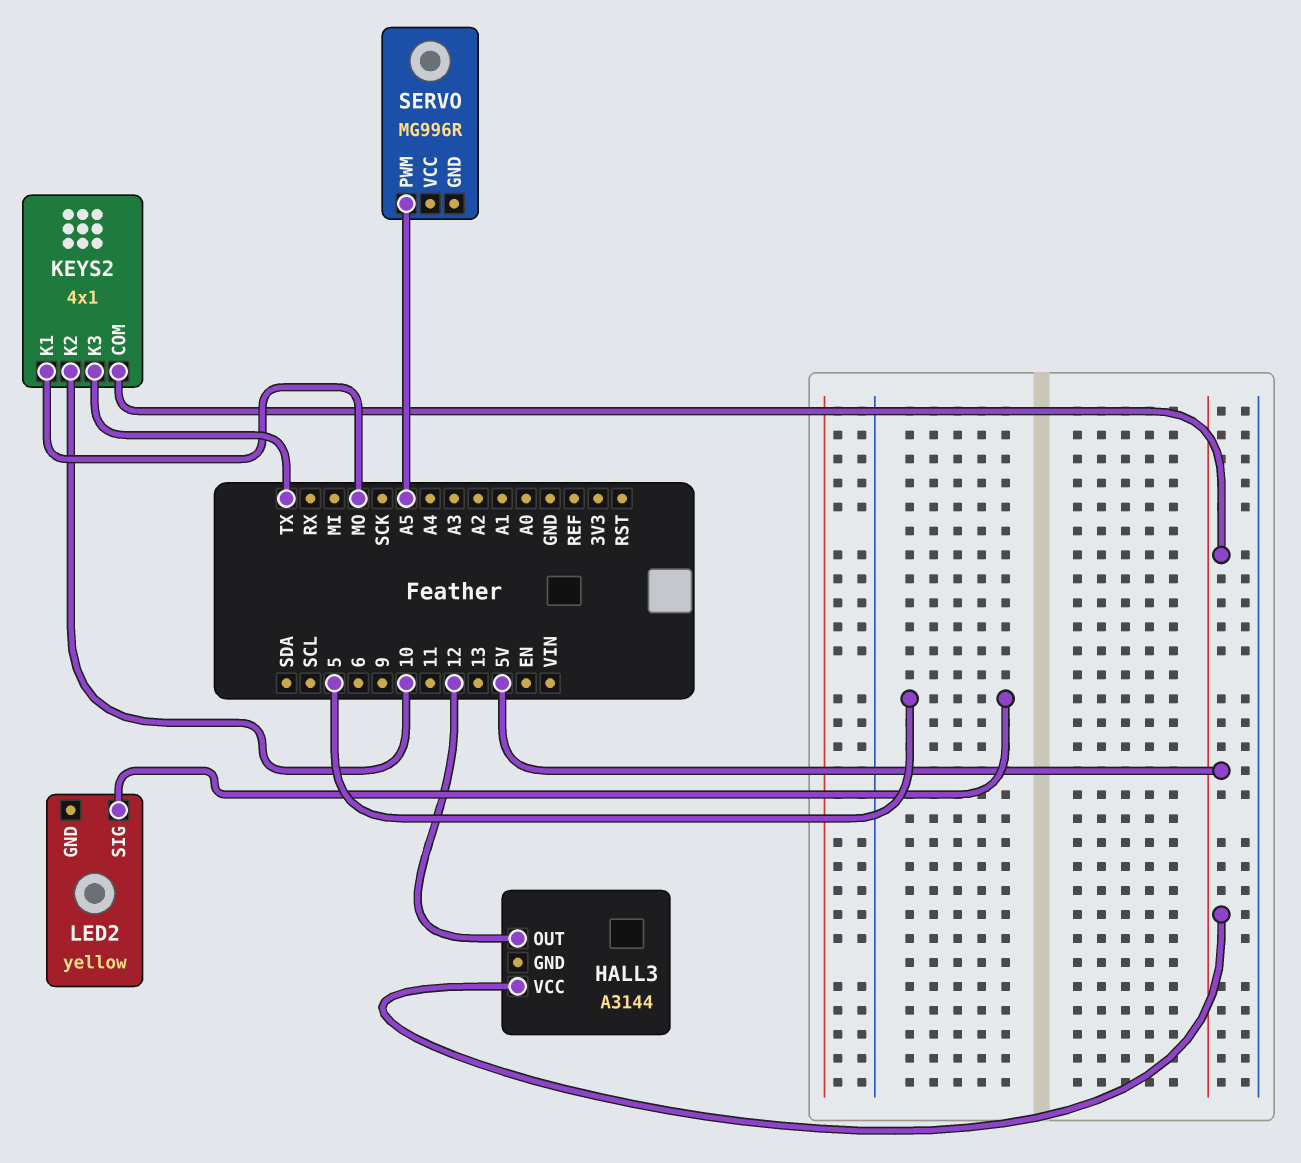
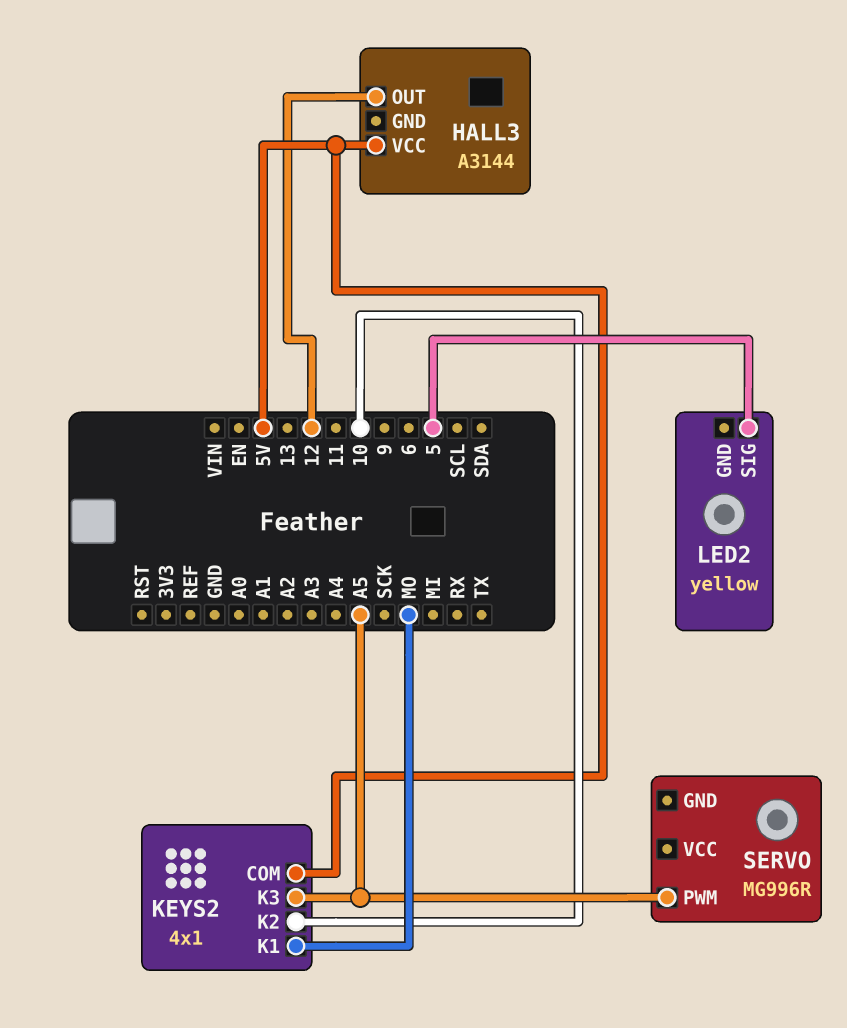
KEYS2 pin K3: TX -> A5

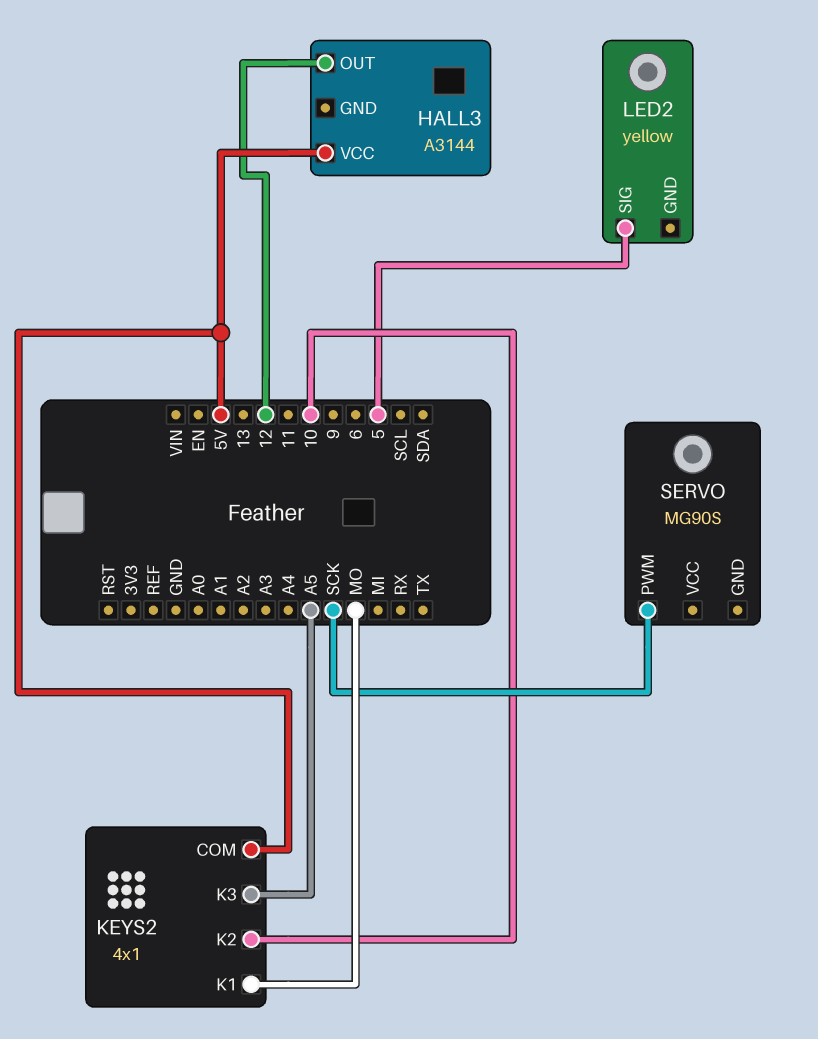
SERVO: MG996R -> MG90S
SERVO pin PWM: A5 -> SCK

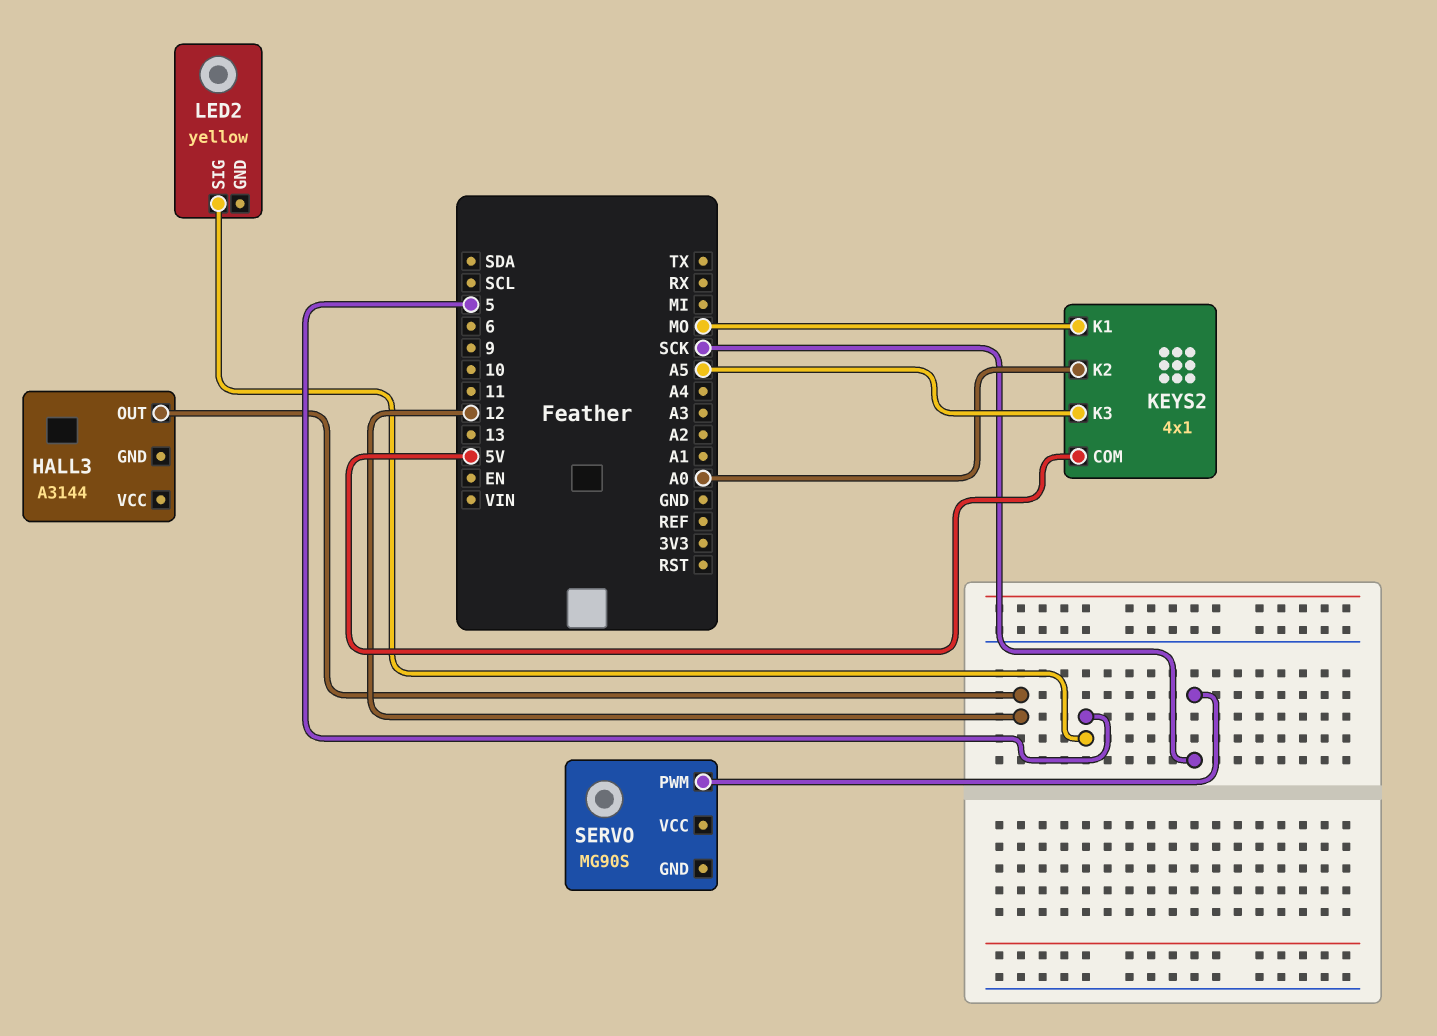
HALL3 pin VCC: 5V -> none
KEYS2 pin K2: 10 -> A0

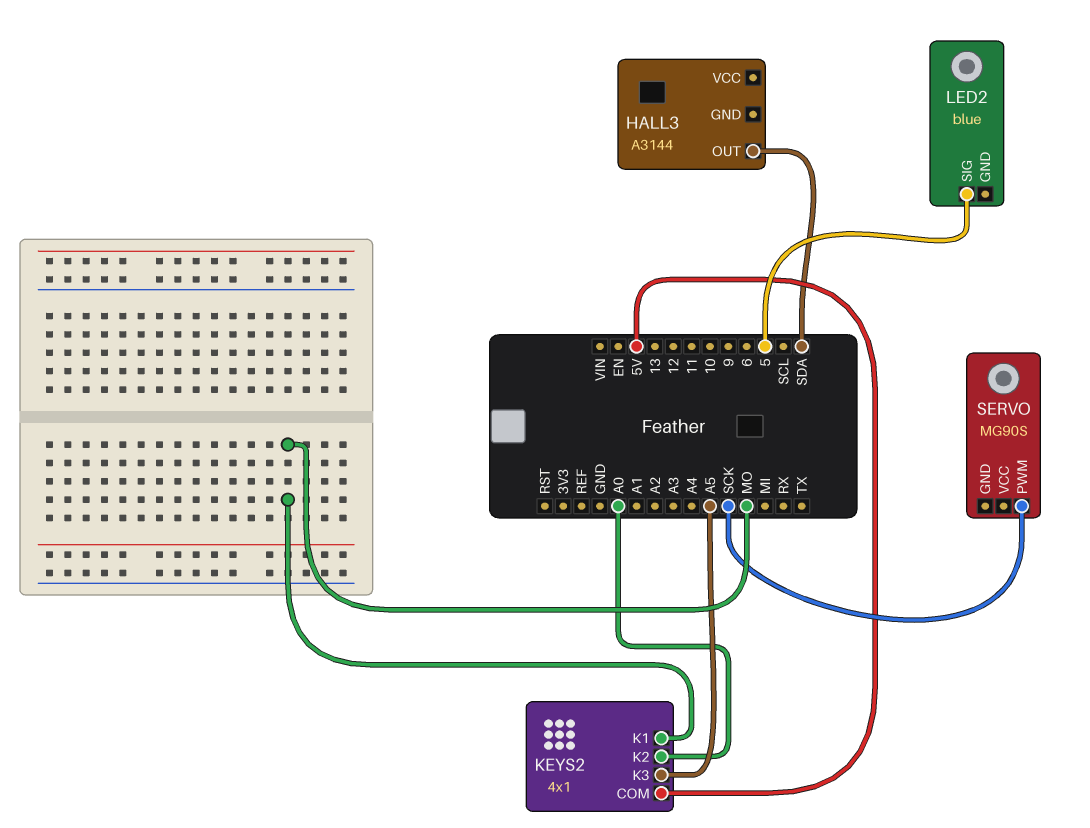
HALL3 pin OUT: 12 -> SDA
LED2: yellow -> blue

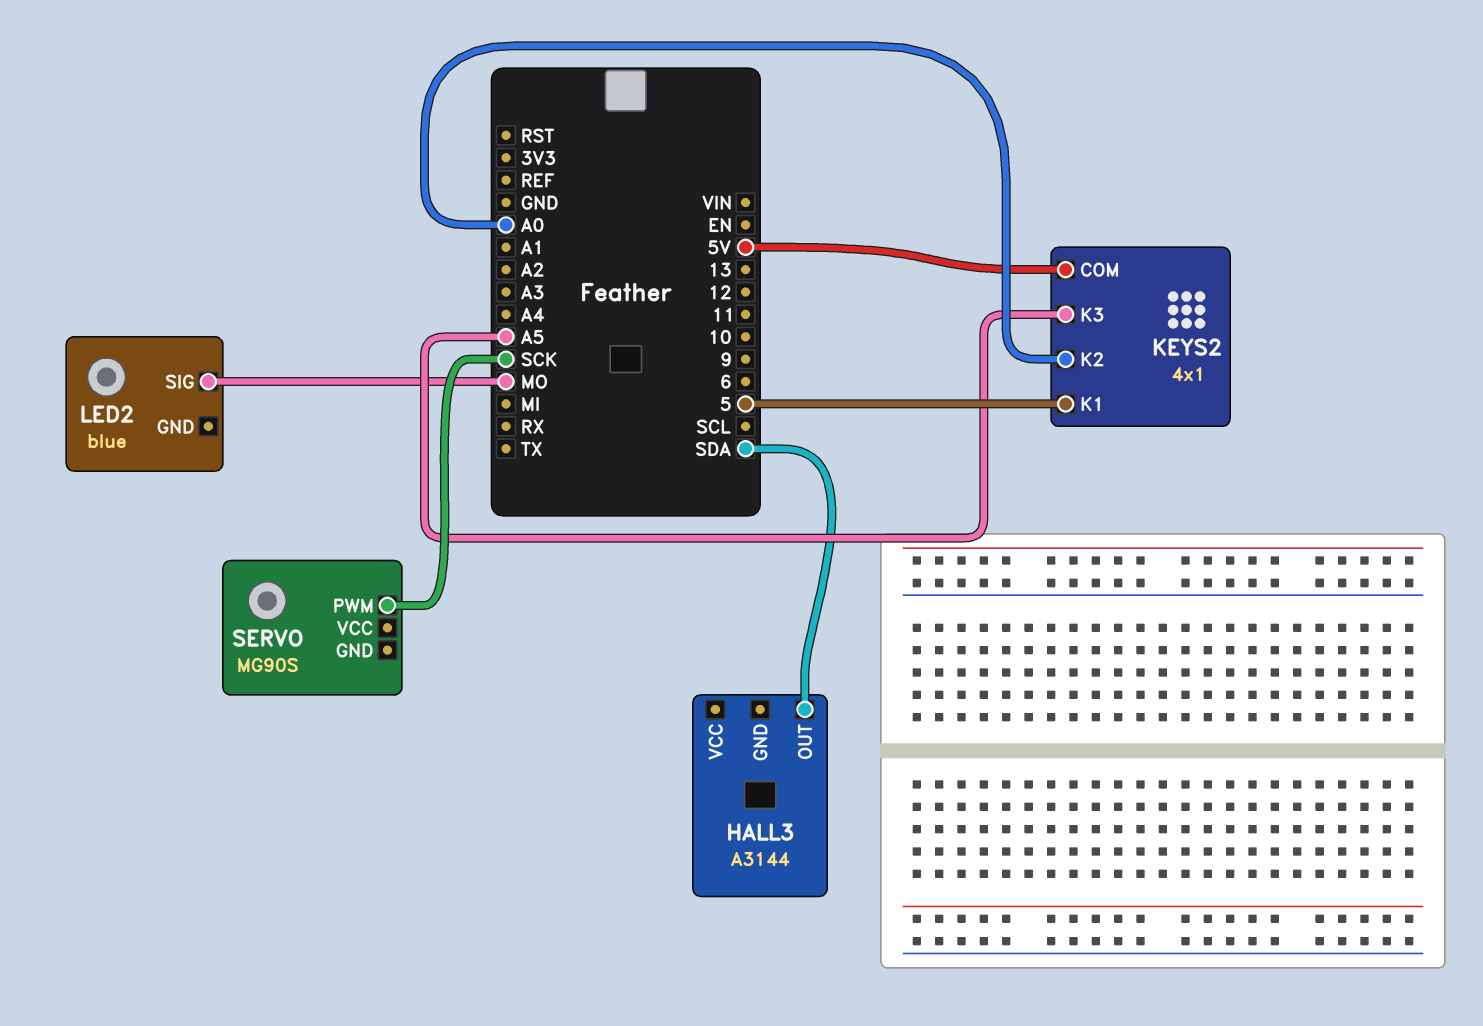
KEYS2 pin K1: MO -> 5
LED2 pin SIG: 5 -> MO

